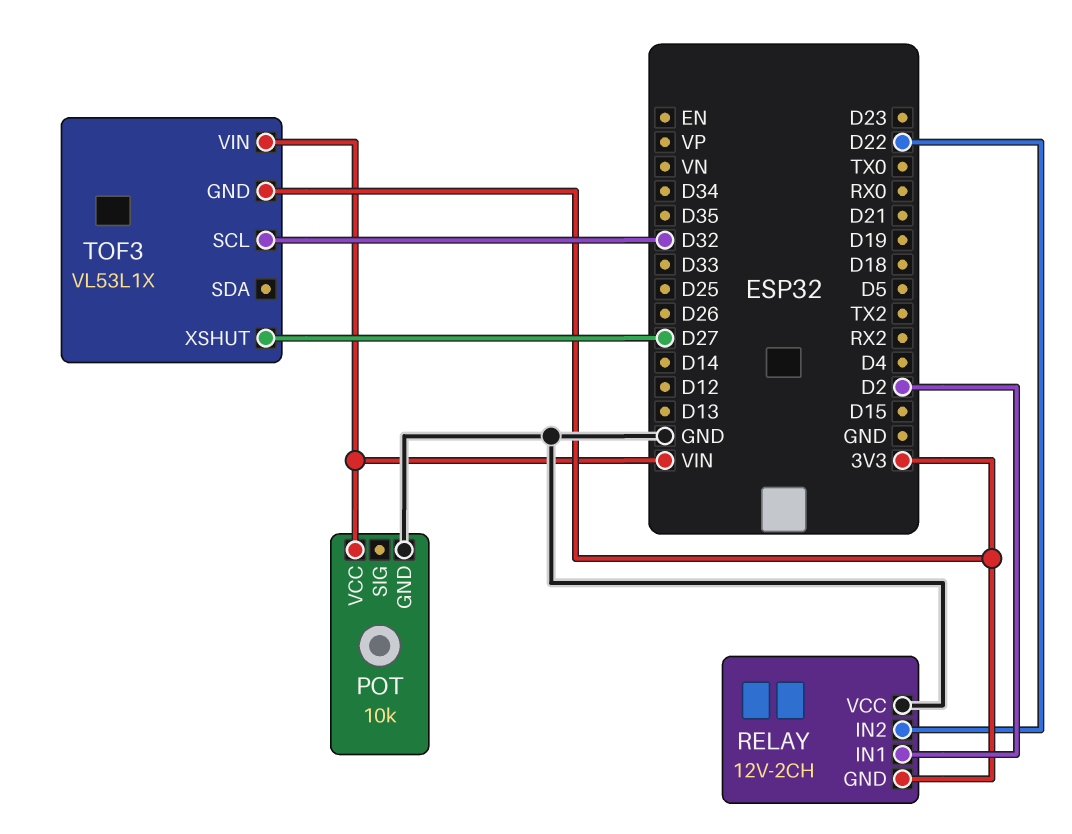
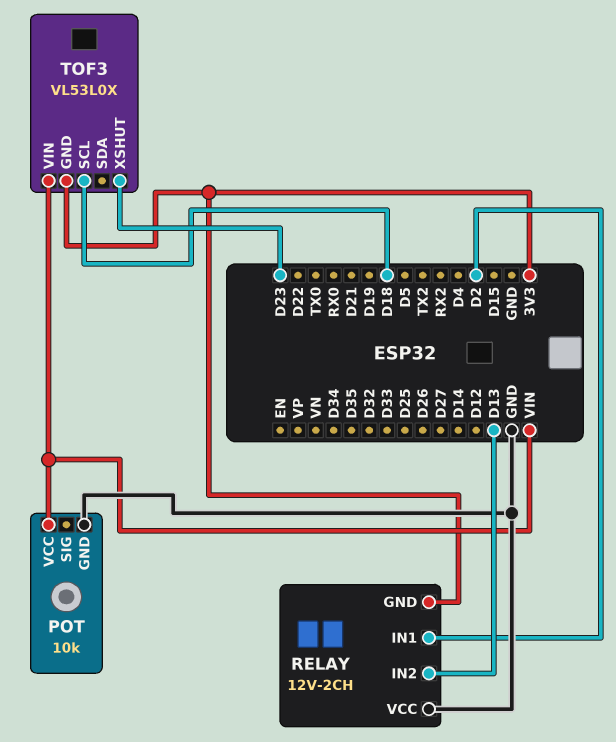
RELAY pin IN2: D22 -> D13
TOF3: VL53L1X -> VL53L0X
TOF3 pin SCL: D32 -> D18
TOF3 pin XSHUT: D27 -> D23

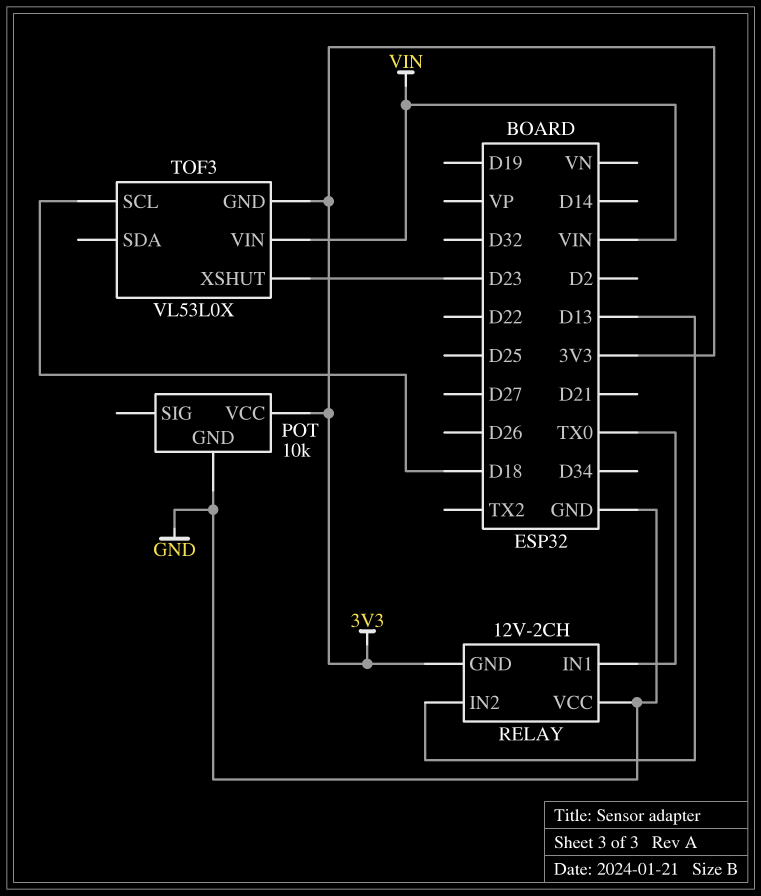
POT pin VCC: VIN -> 3V3
RELAY pin IN1: D2 -> TX0

